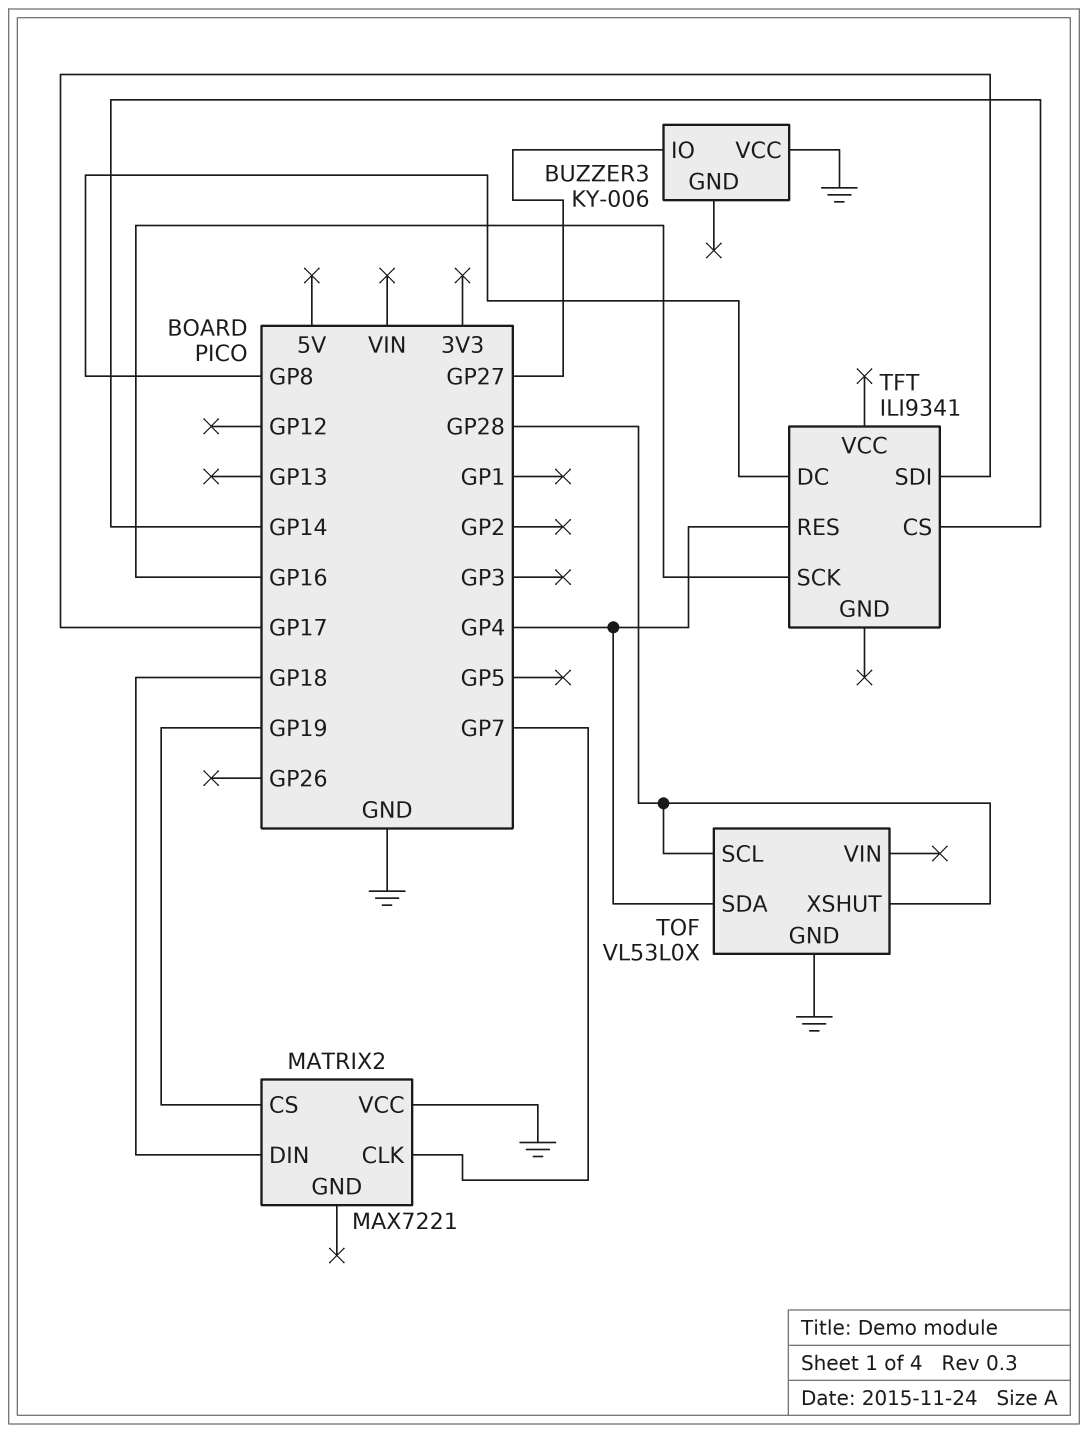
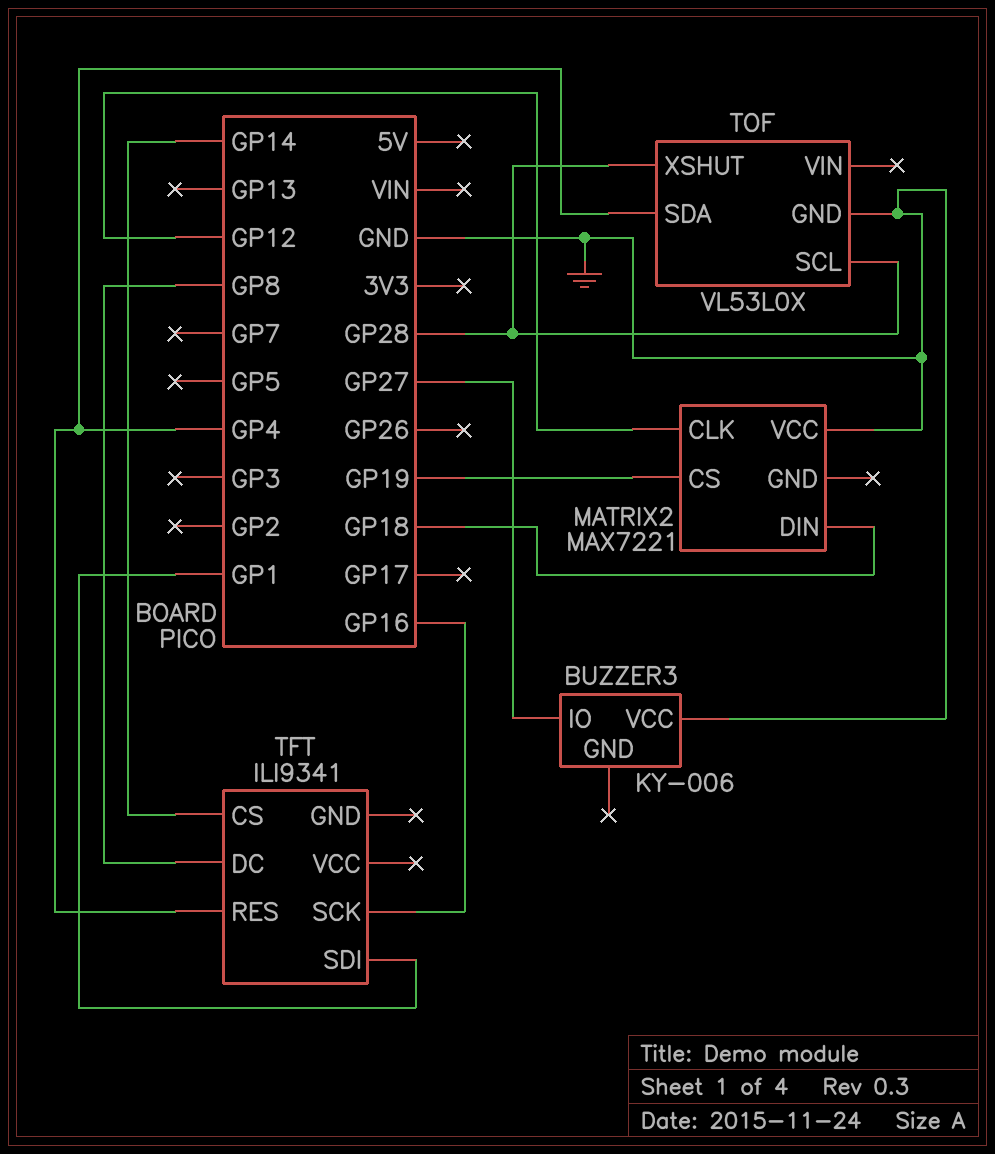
MATRIX2 pin CLK: GP7 -> GP12
TFT pin SDI: GP17 -> GP1

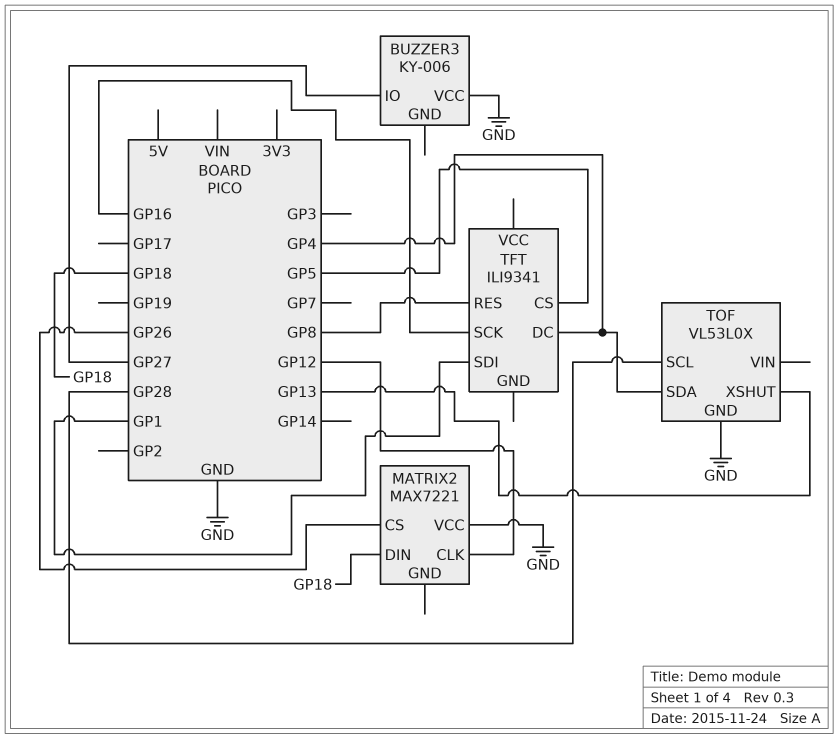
MATRIX2 pin CS: GP19 -> GP26
TFT pin CS: GP14 -> GP5
TFT pin DC: GP8 -> GP4
TFT pin RES: GP4 -> GP8
TOF pin XSHUT: GP28 -> GP13

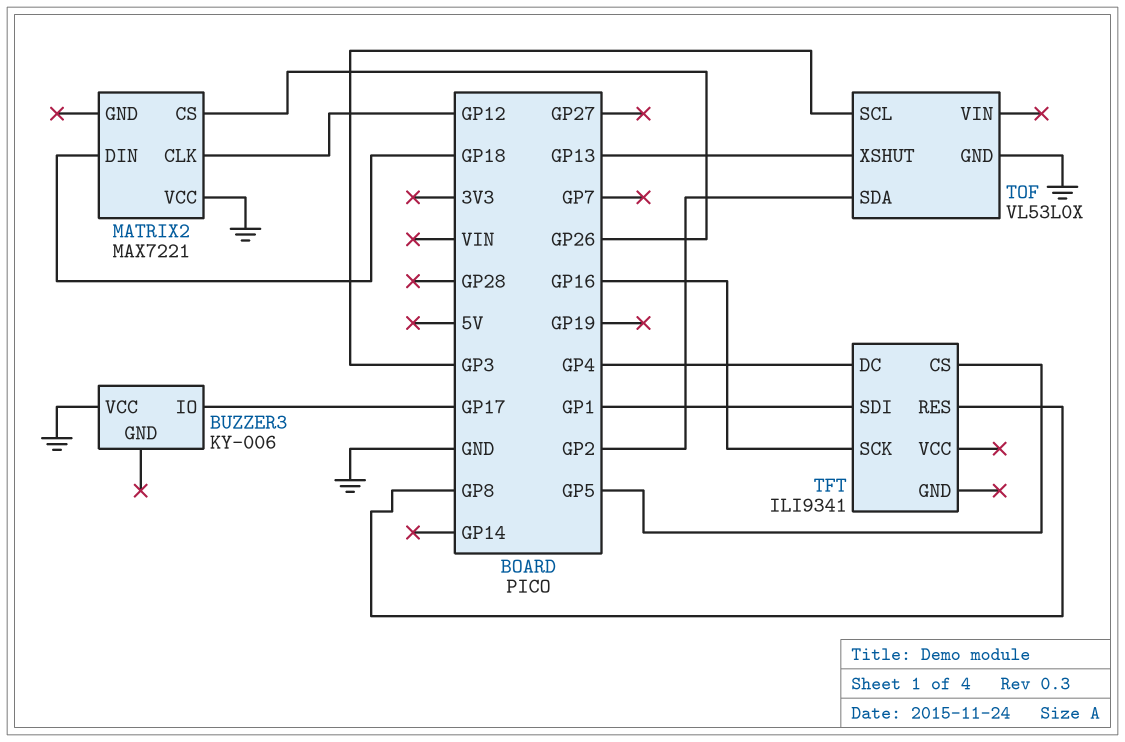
BUZZER3 pin IO: GP27 -> GP17
TOF pin SCL: GP28 -> GP3
TOF pin SDA: GP4 -> GP2

